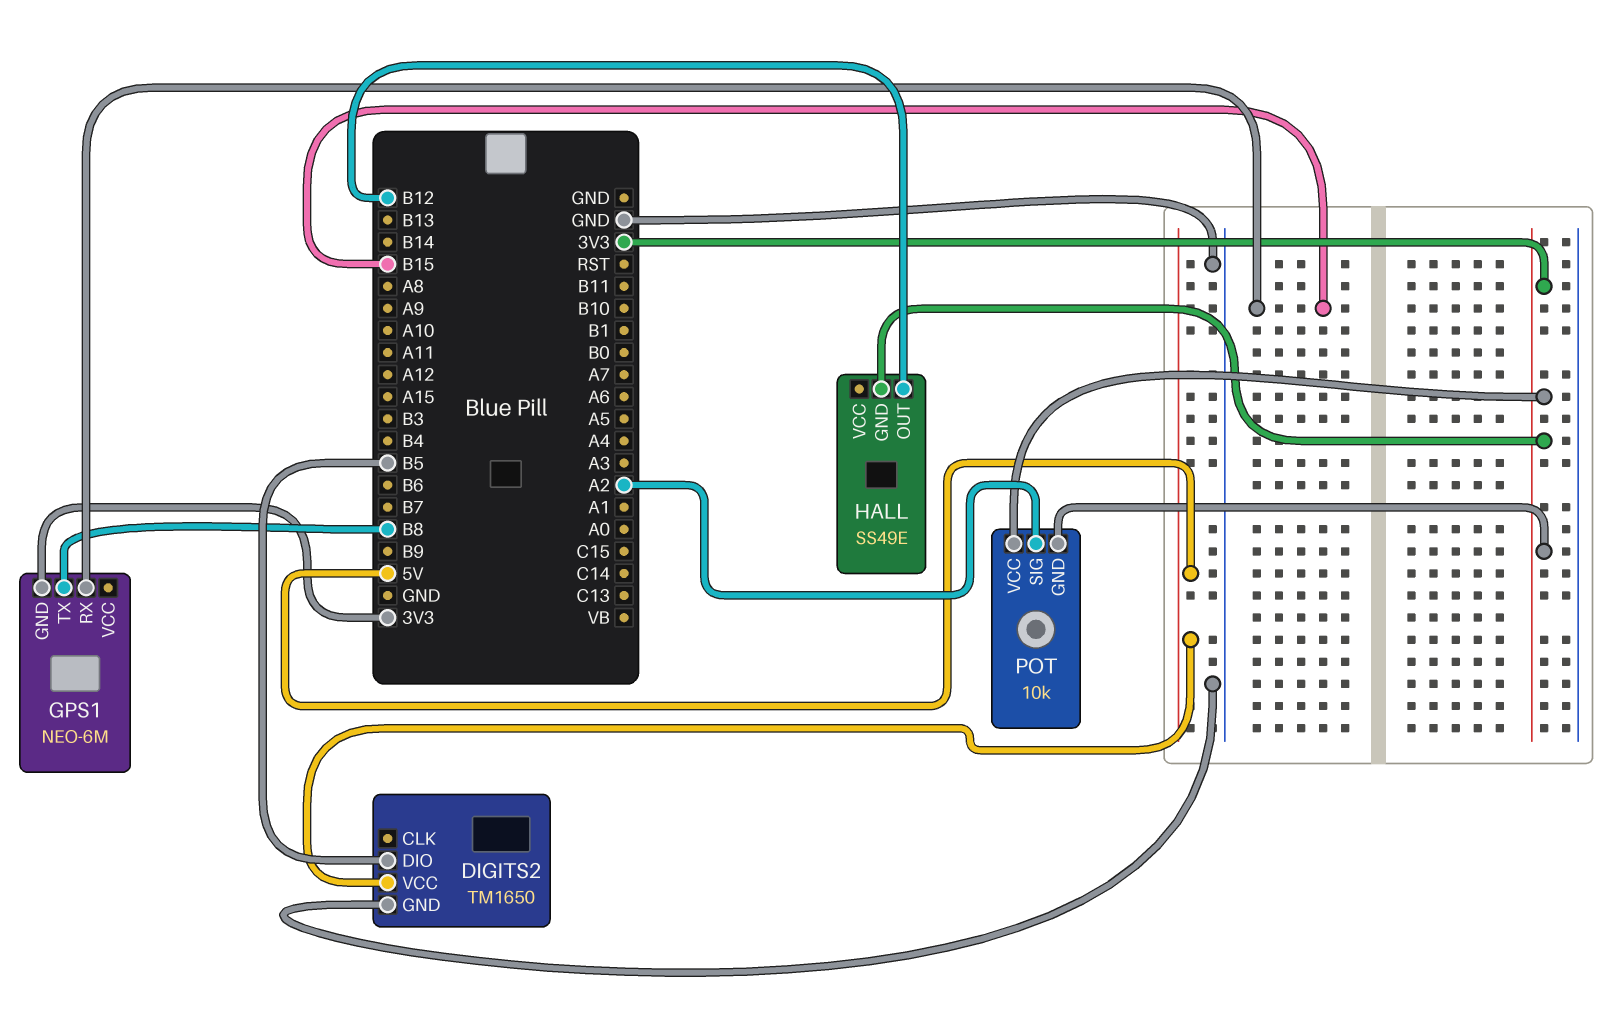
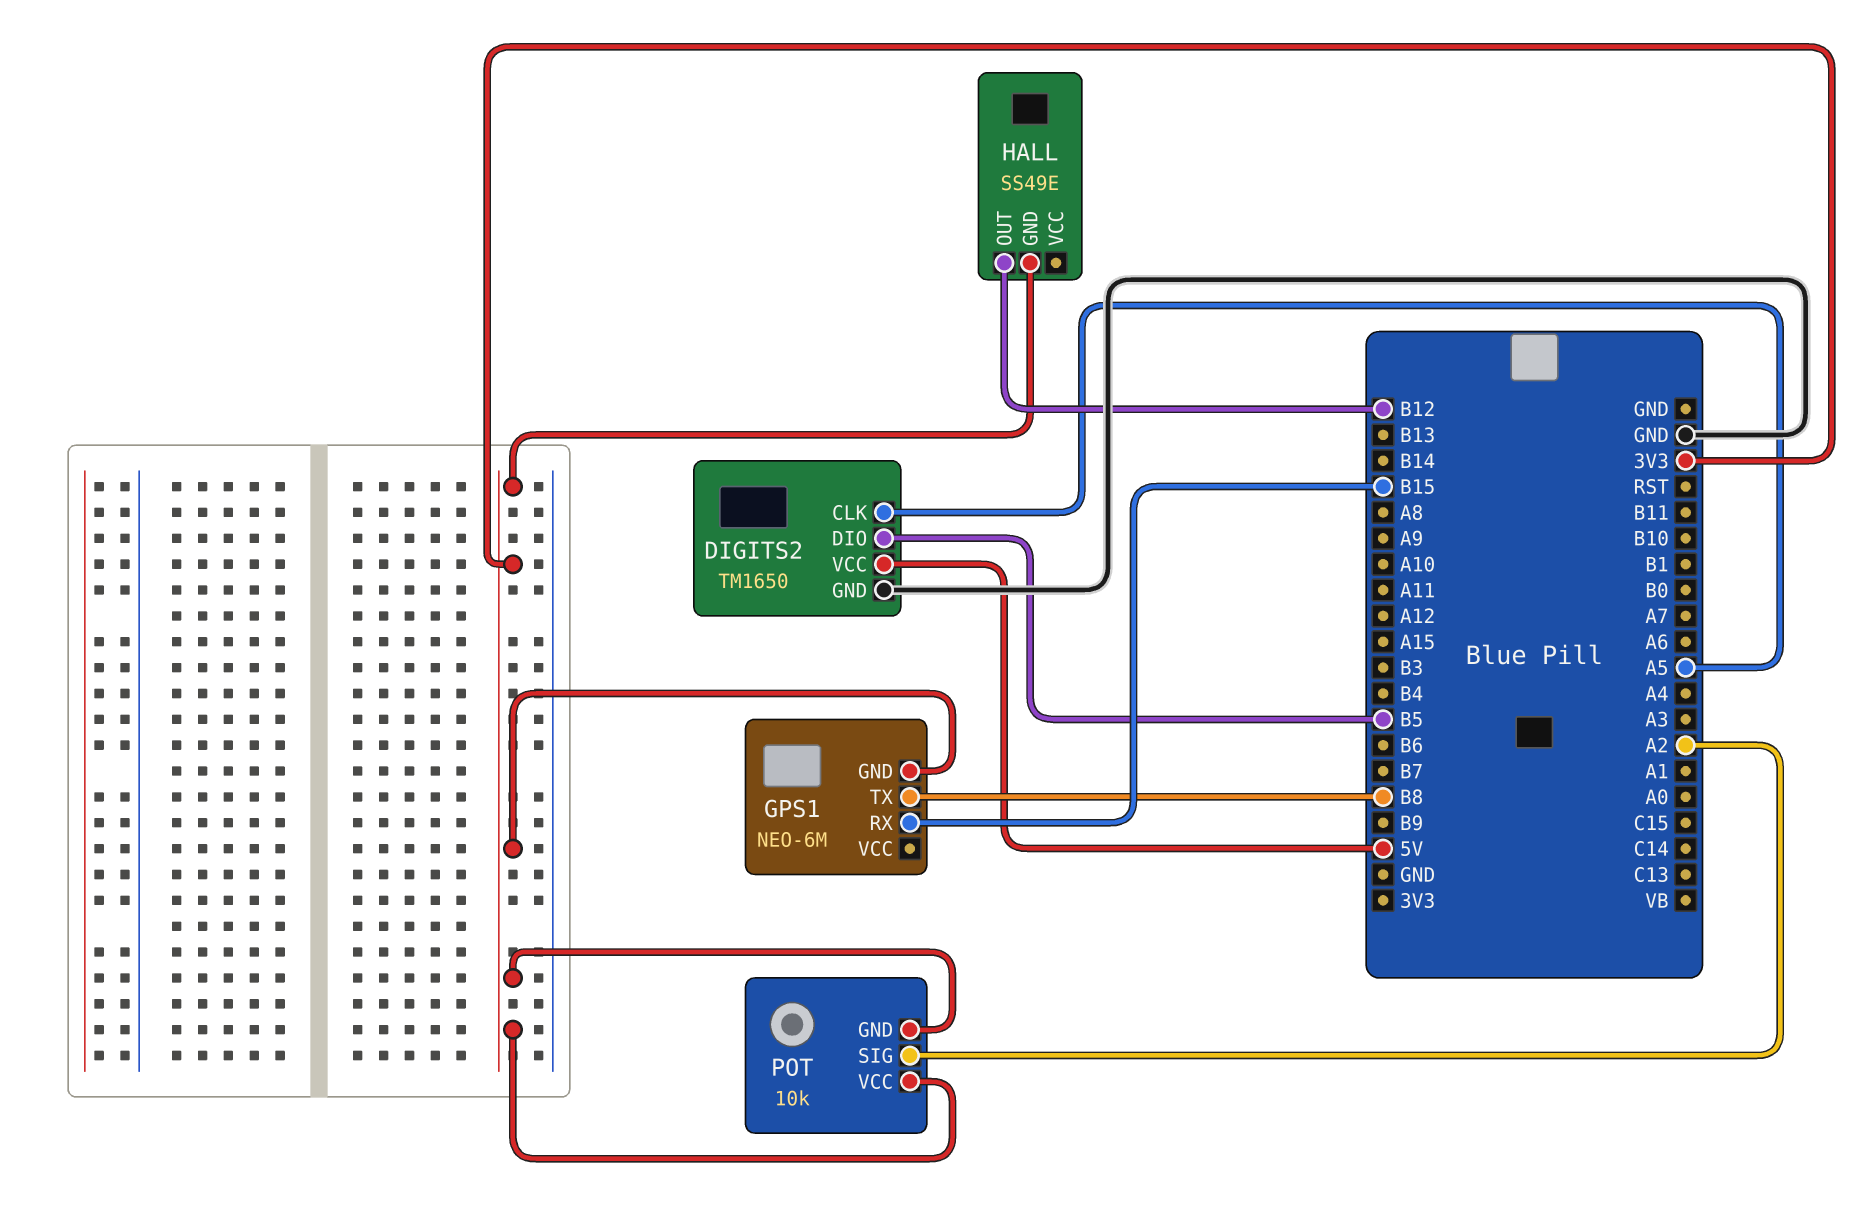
DIGITS2 pin CLK: none -> A5

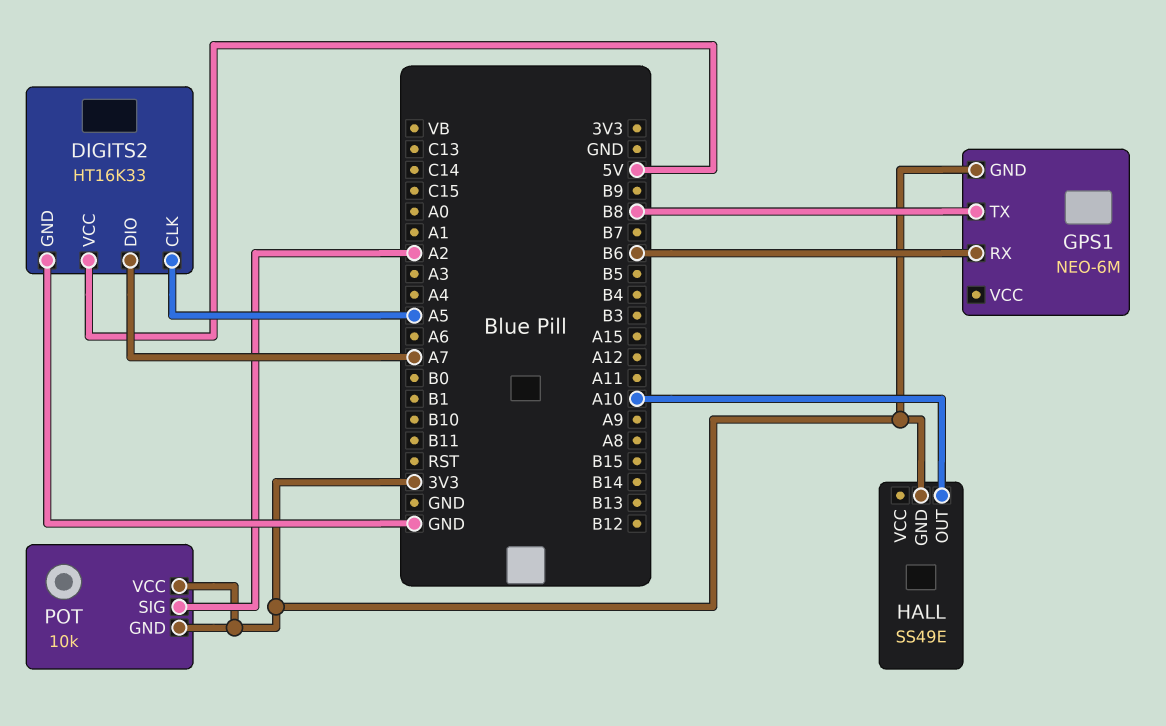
DIGITS2: TM1650 -> HT16K33
DIGITS2 pin DIO: B5 -> A7
GPS1 pin RX: B15 -> B6
HALL pin OUT: B12 -> A10

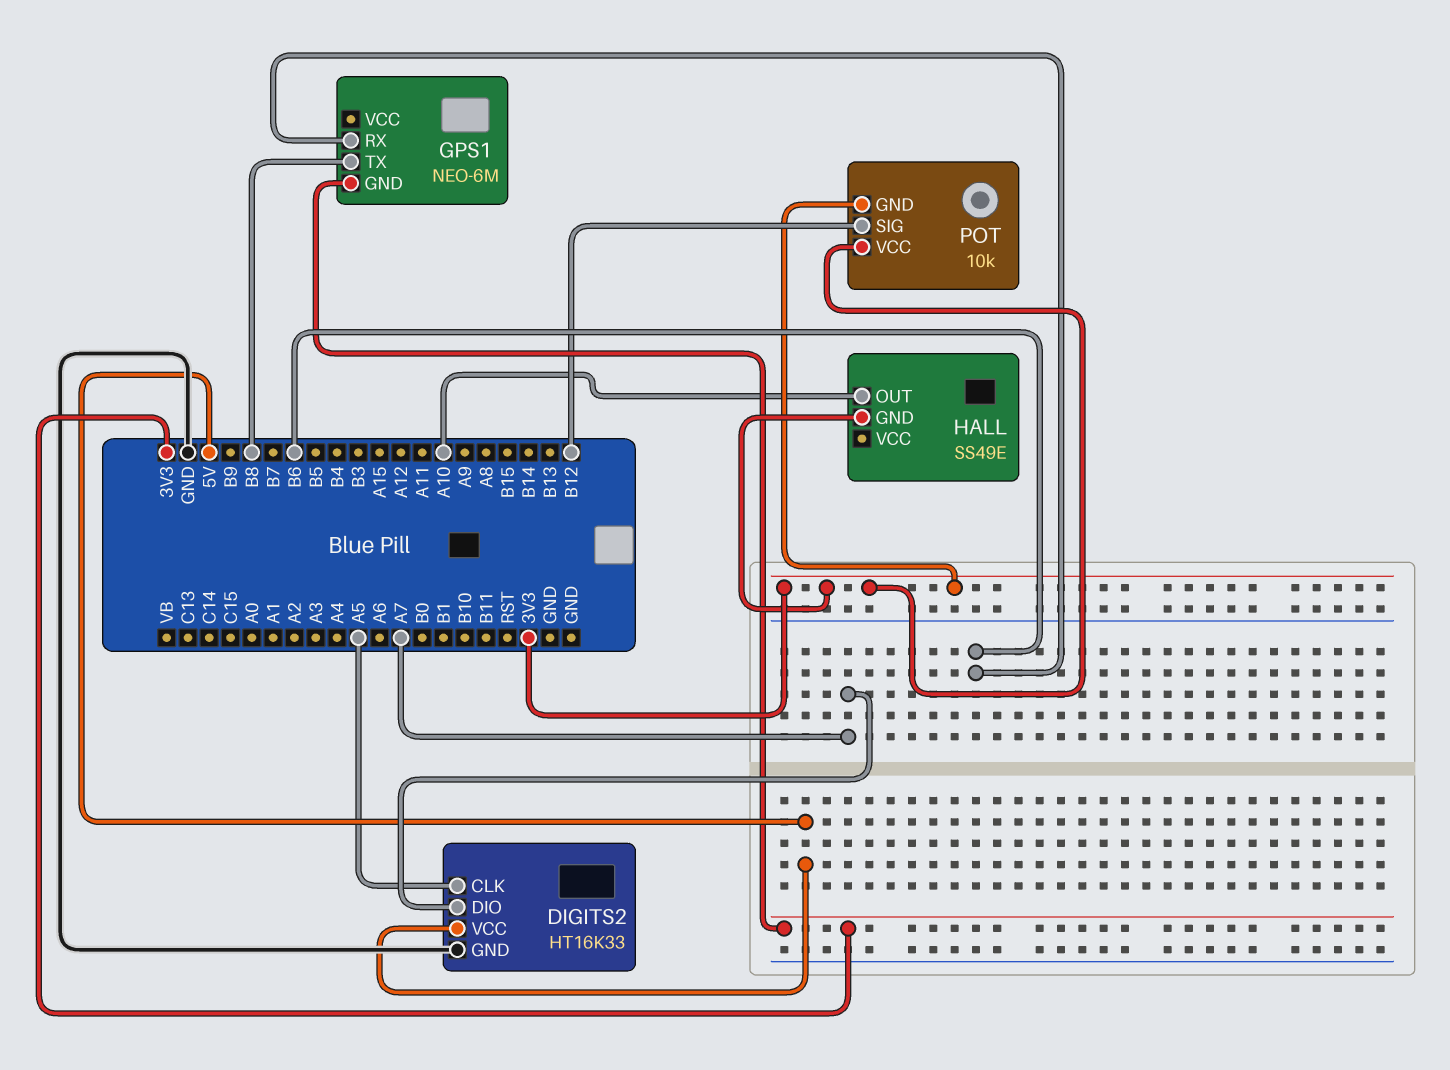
POT pin SIG: A2 -> B12

